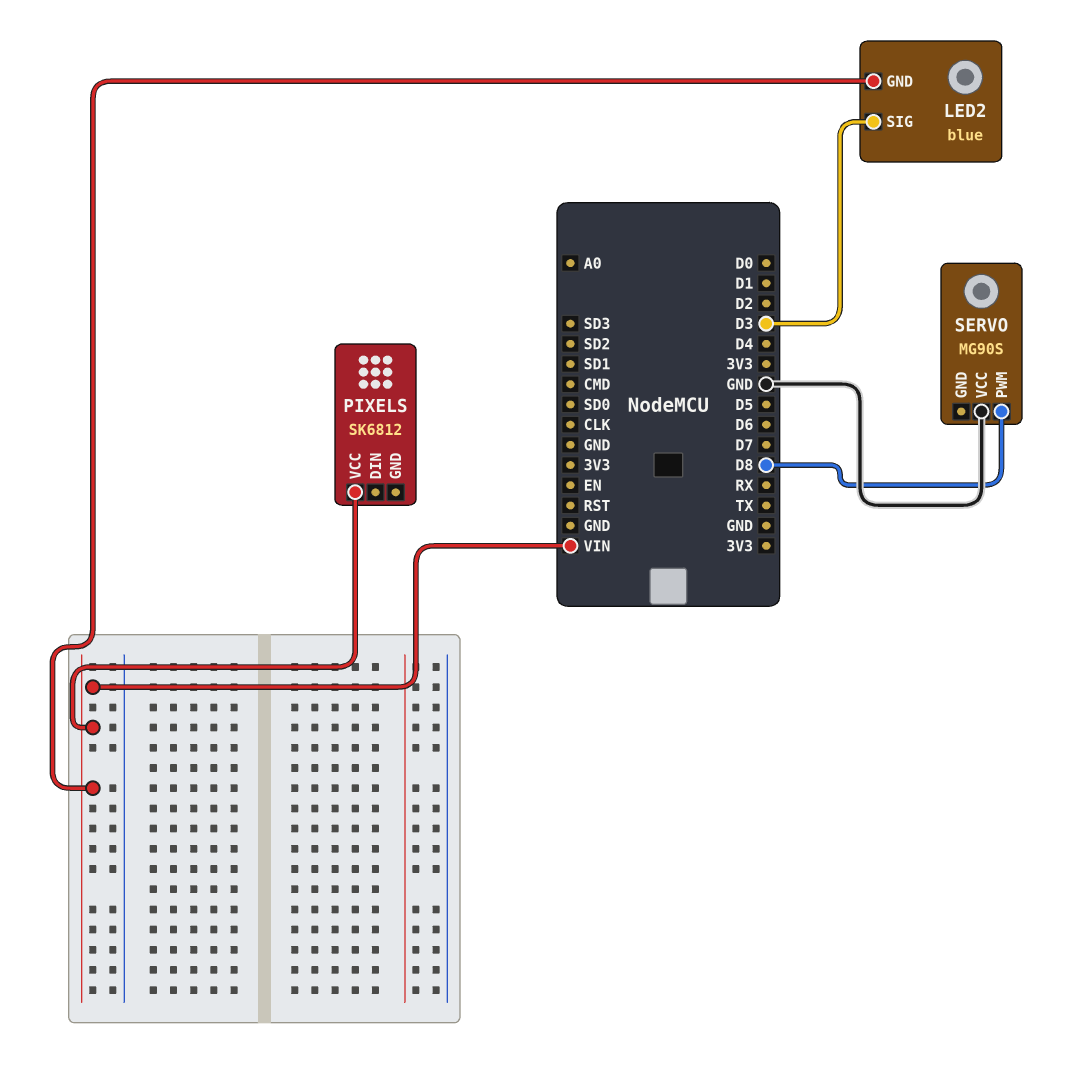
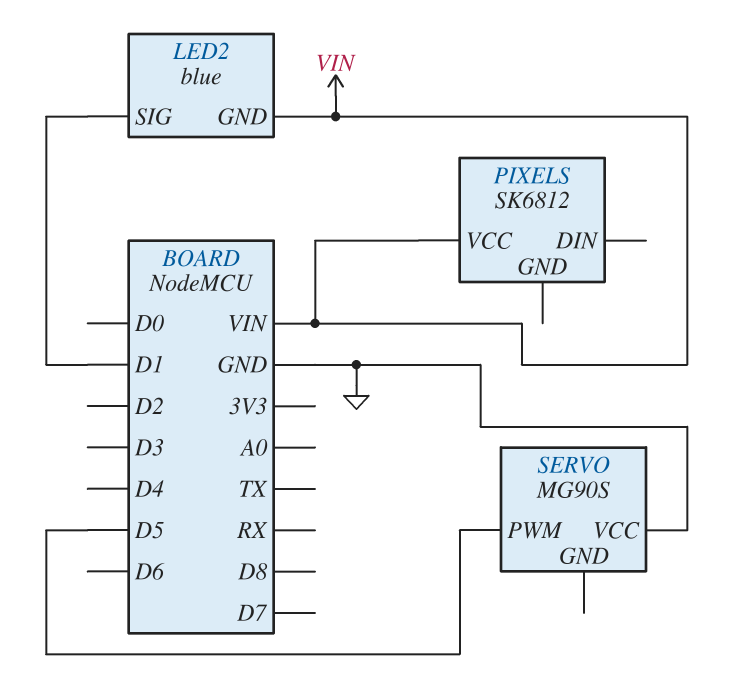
LED2 pin SIG: D3 -> D1
SERVO pin PWM: D8 -> D5

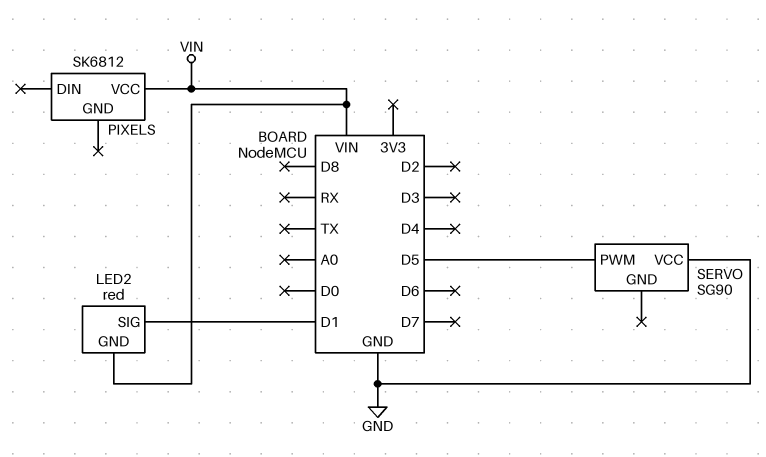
LED2: blue -> red
SERVO: MG90S -> SG90

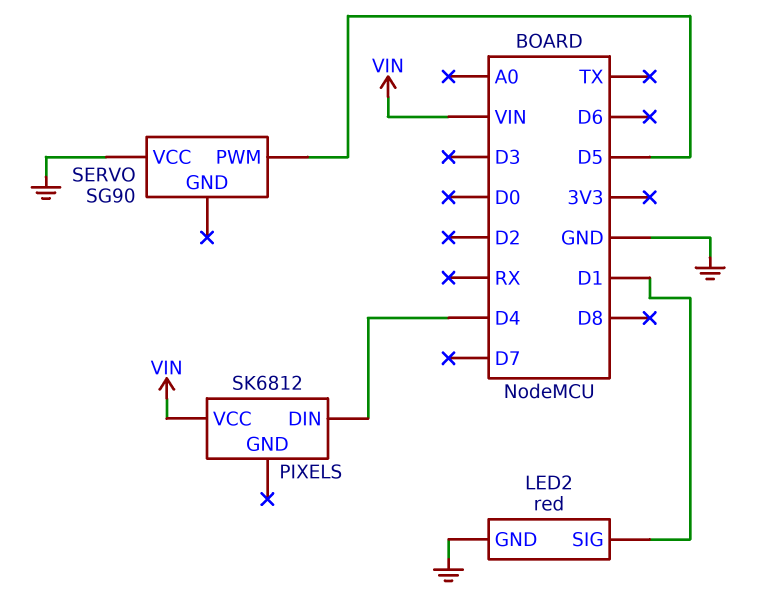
LED2 pin GND: VIN -> GND
PIXELS pin DIN: none -> D4

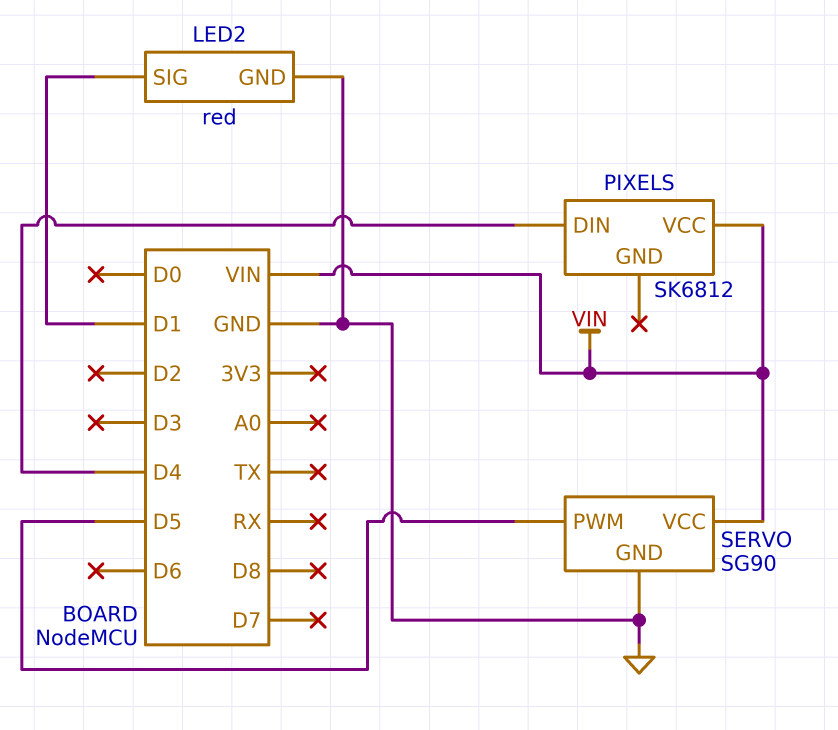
SERVO pin GND: none -> GND
SERVO pin VCC: GND -> VIN

